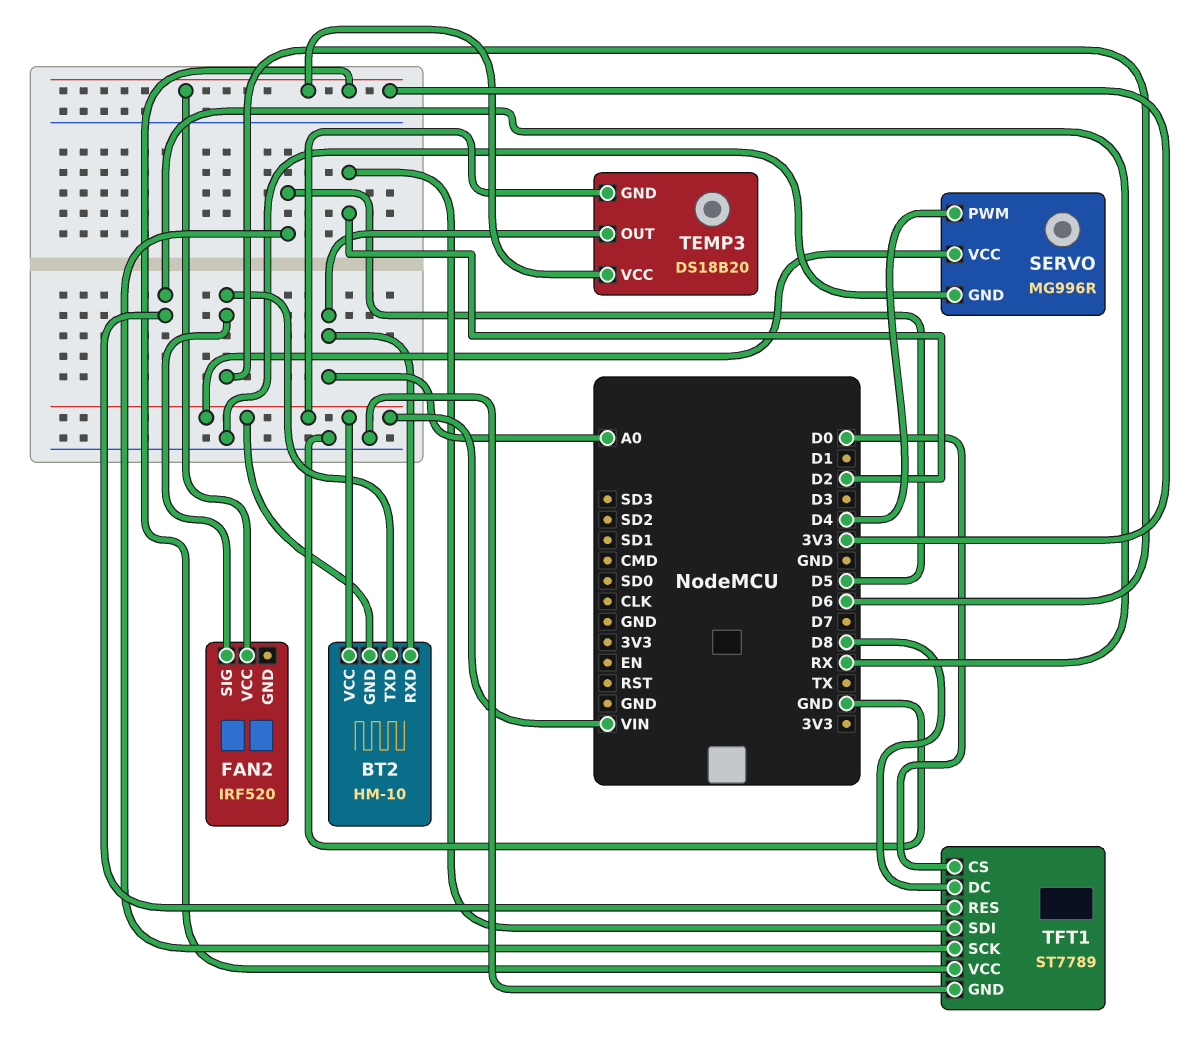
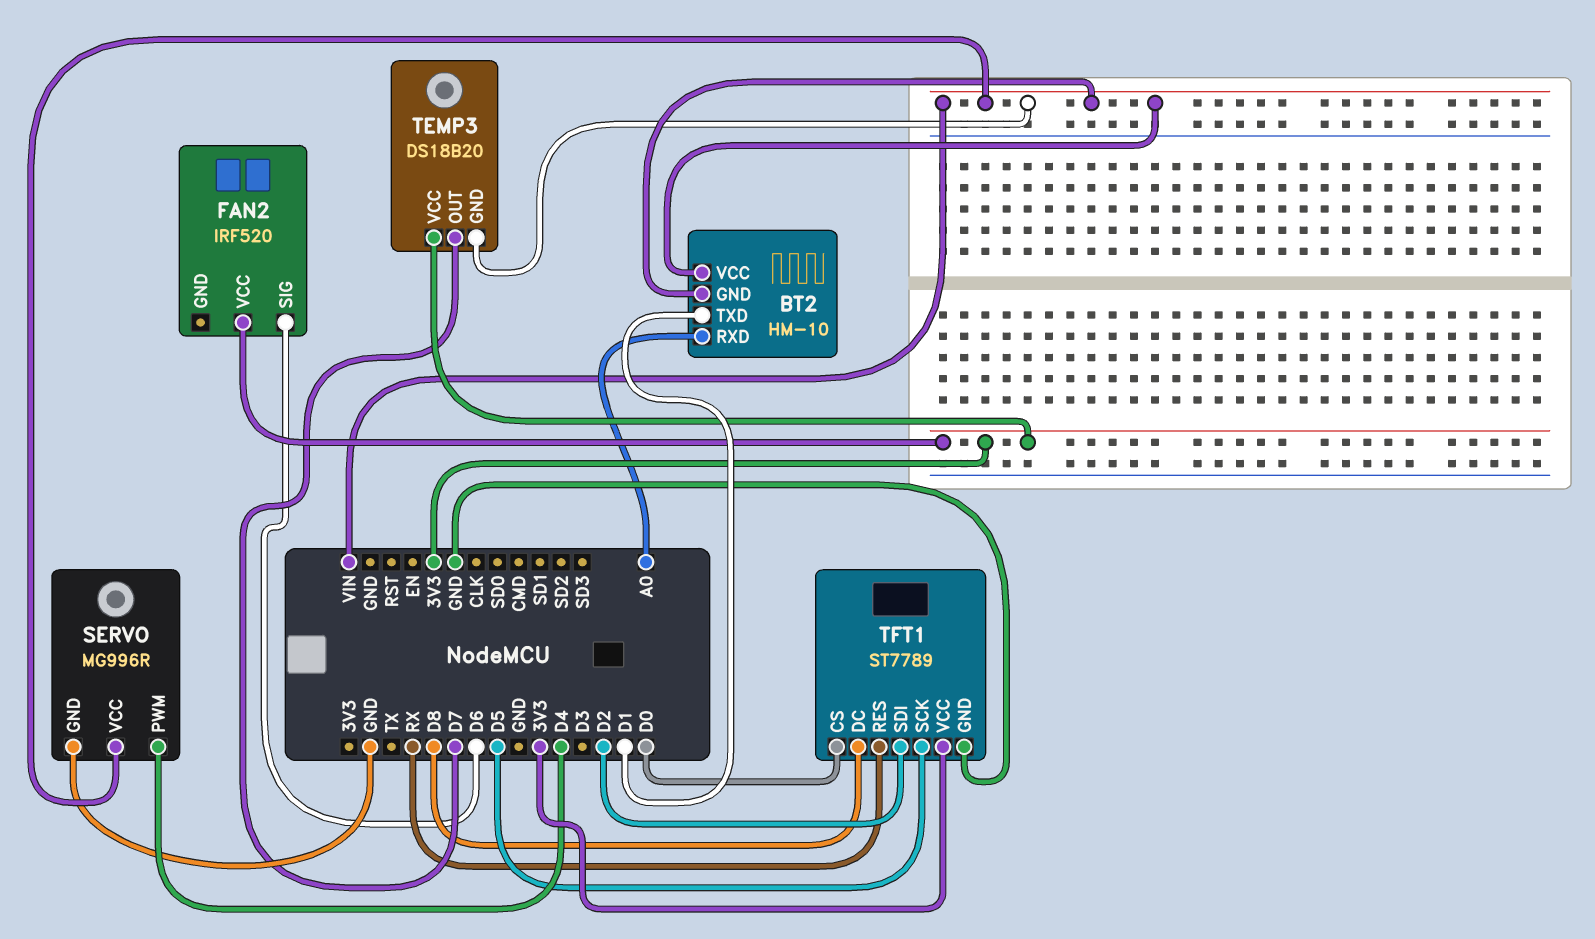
BT2 pin TXD: D6 -> D1
TEMP3 pin OUT: A0 -> D7

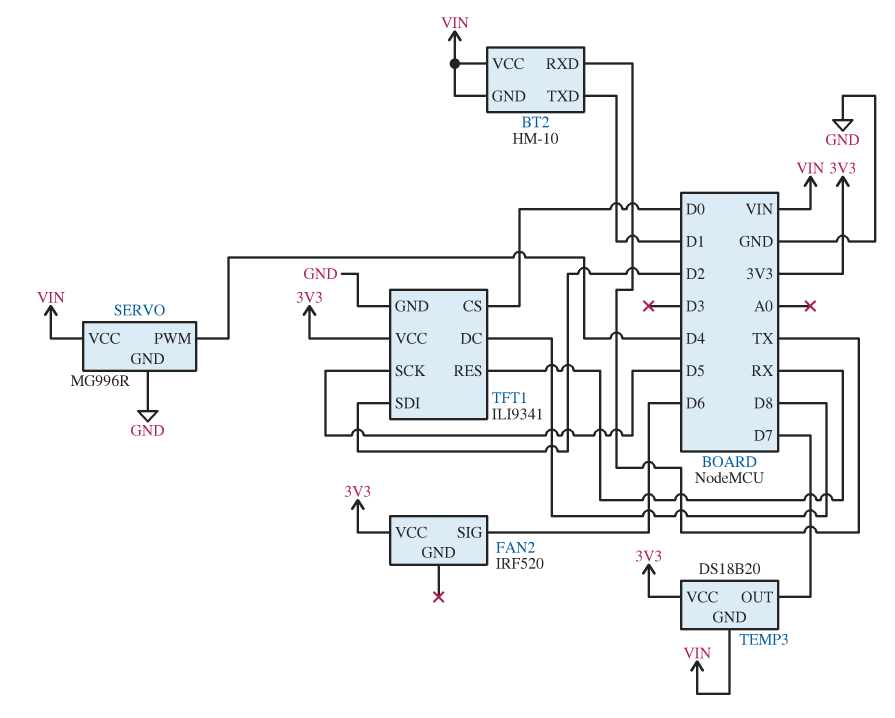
BT2 pin RXD: A0 -> TX
TFT1: ST7789 -> ILI9341

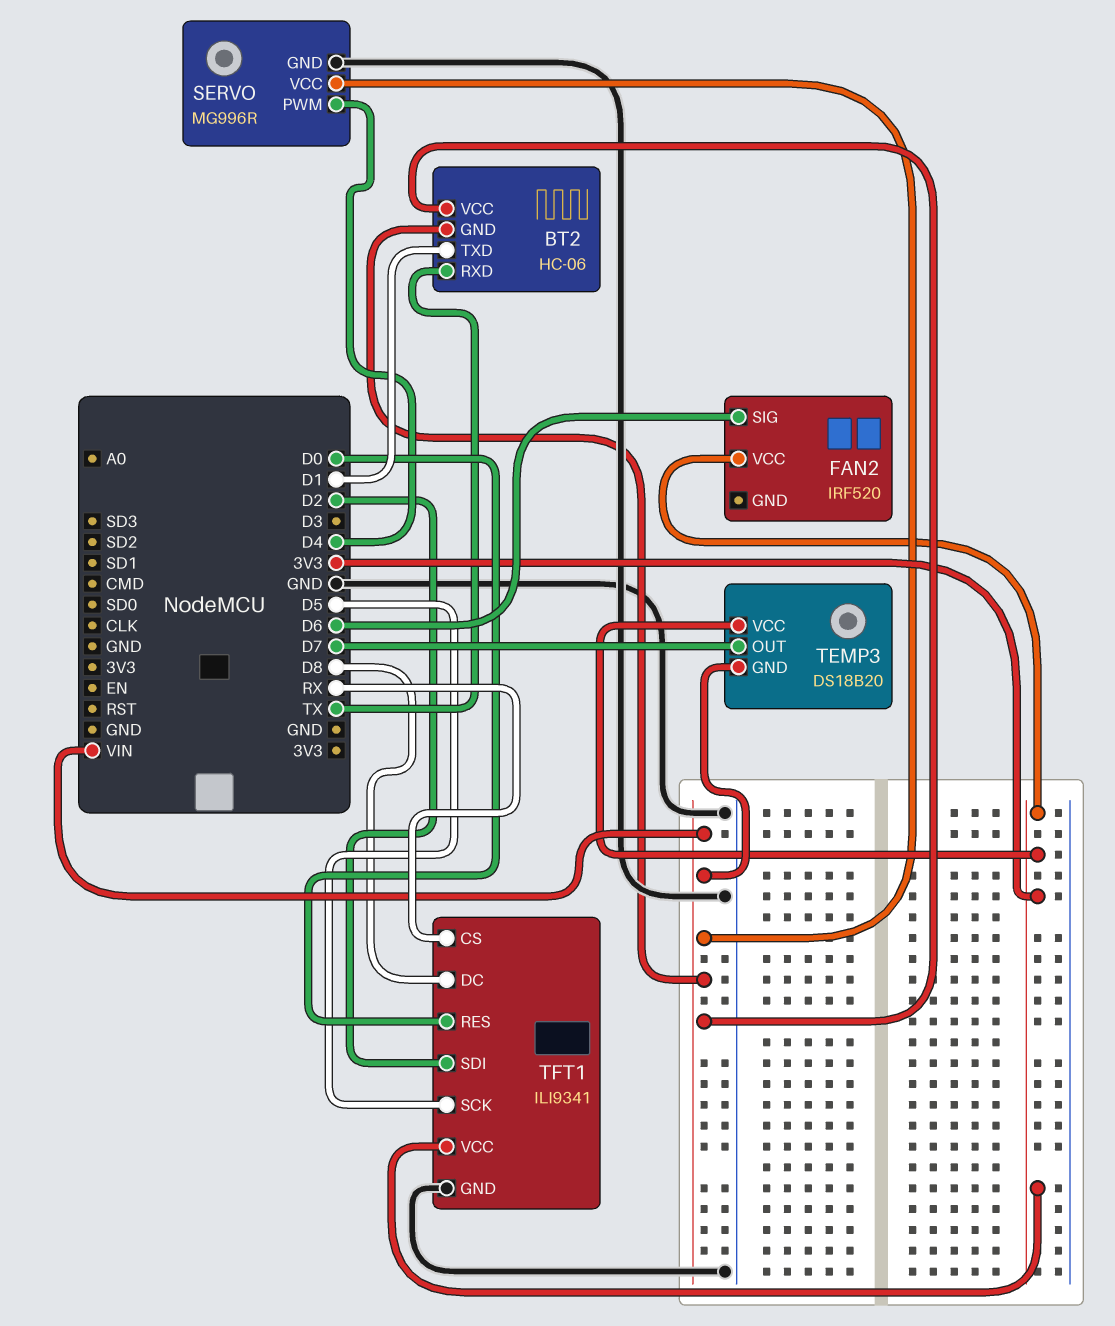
BT2: HM-10 -> HC-06
TFT1 pin CS: D0 -> RX
TFT1 pin RES: RX -> D0

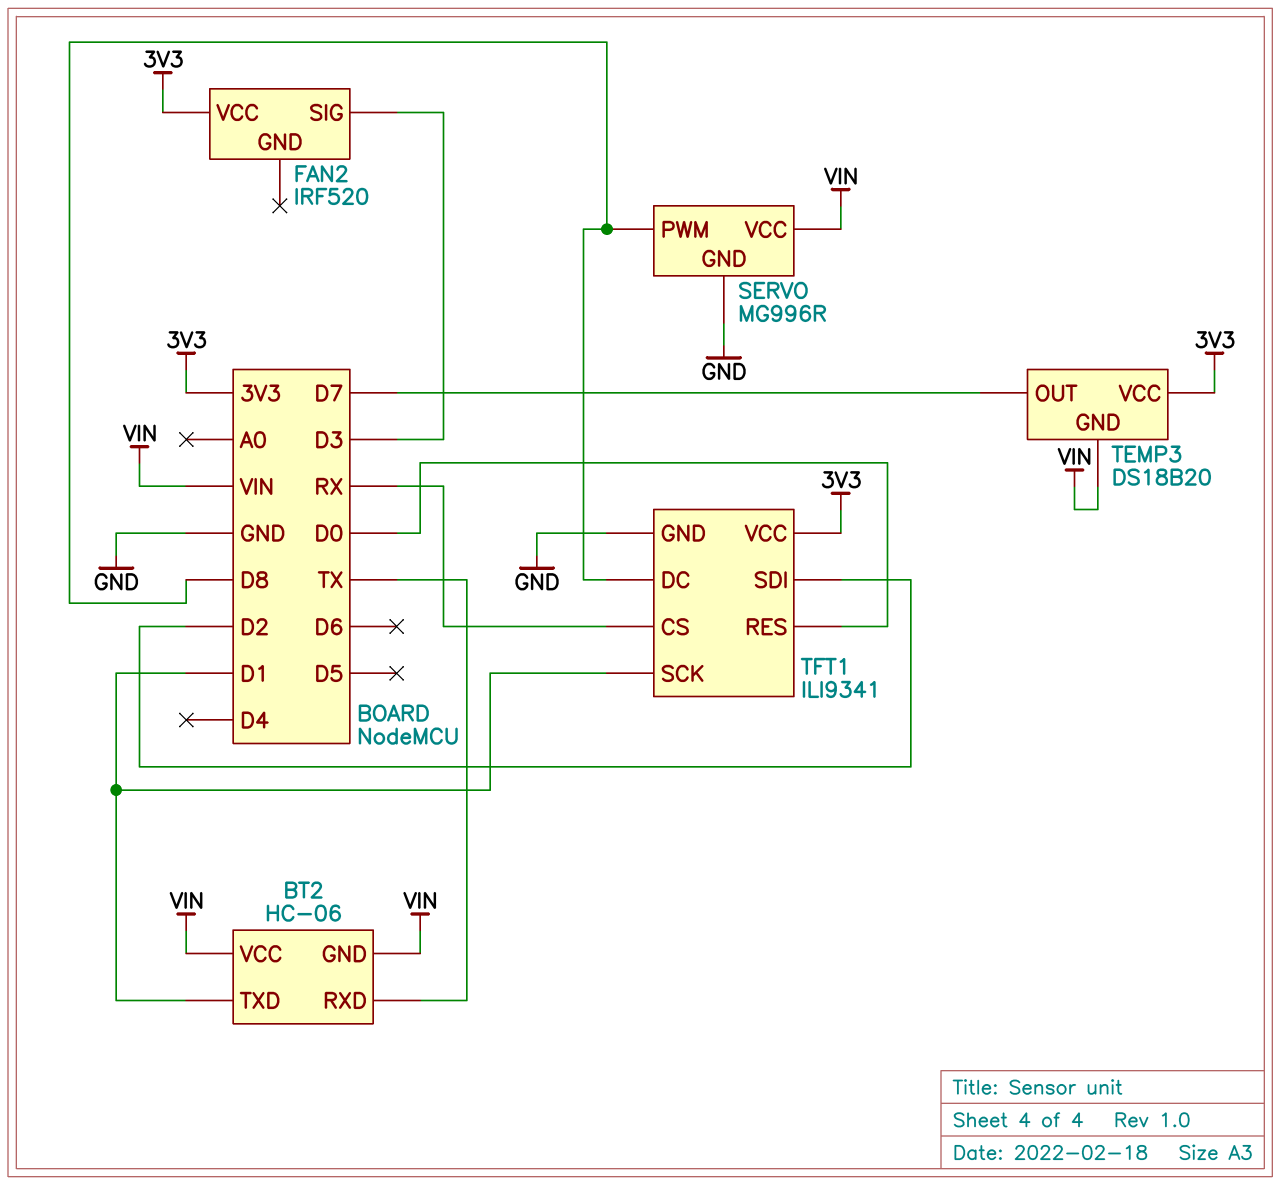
FAN2 pin SIG: D6 -> D3
SERVO pin PWM: D4 -> D8
TFT1 pin SCK: D5 -> D1

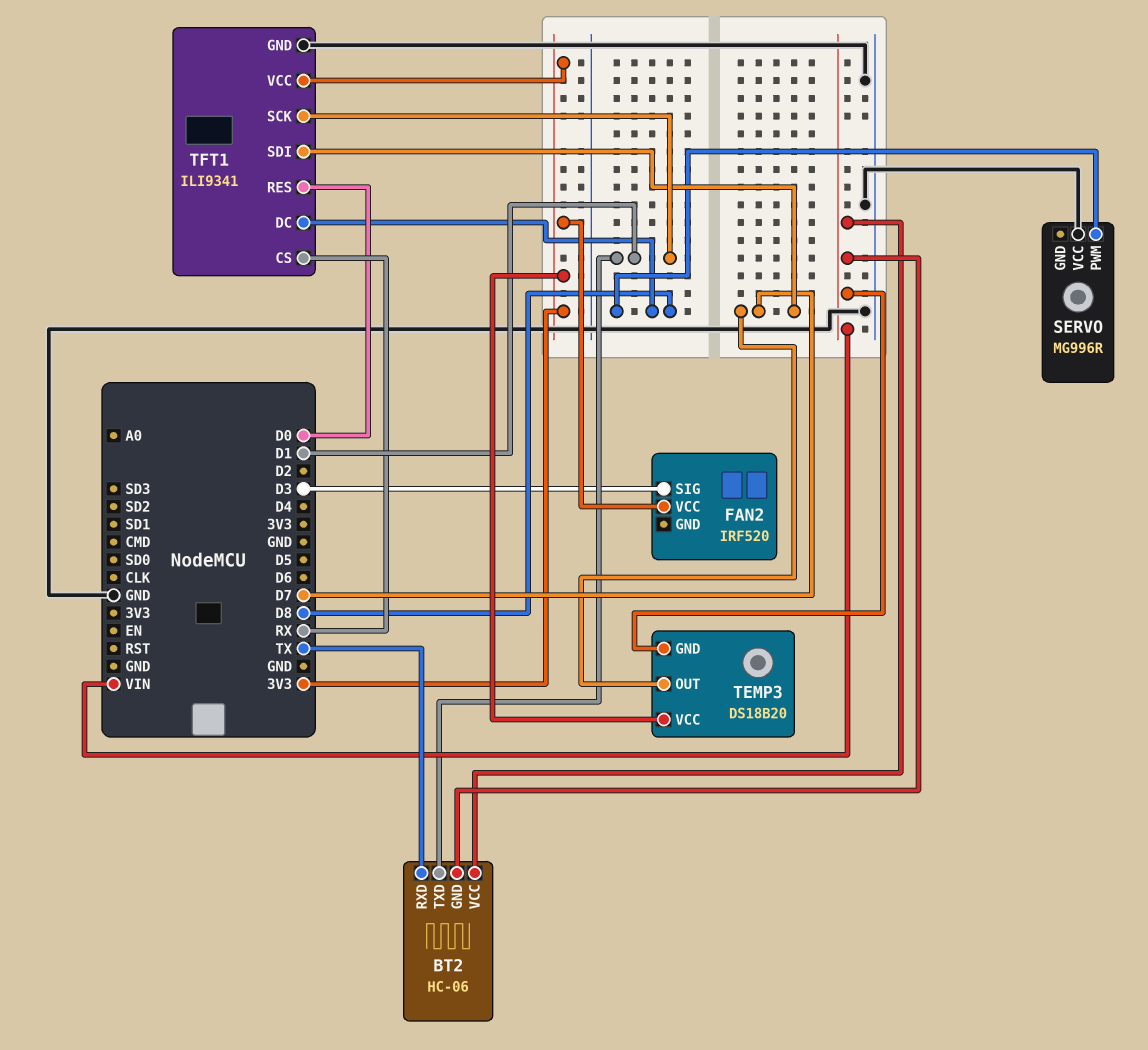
SERVO pin GND: GND -> none
SERVO pin VCC: VIN -> GND
TFT1 pin SDI: D2 -> D7

